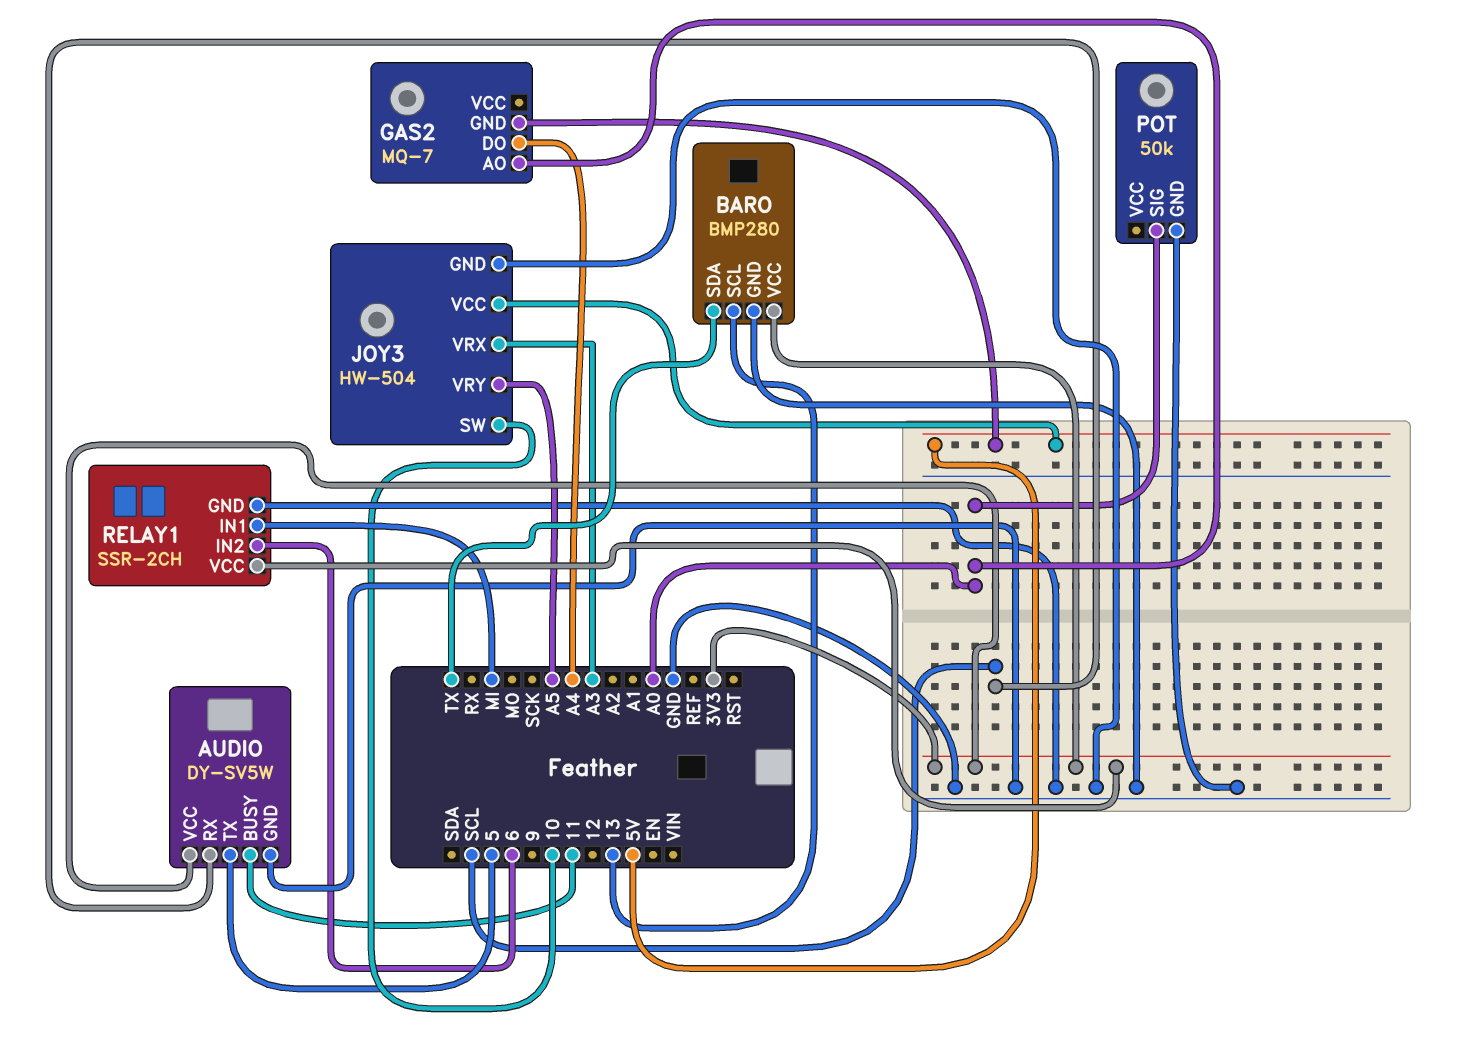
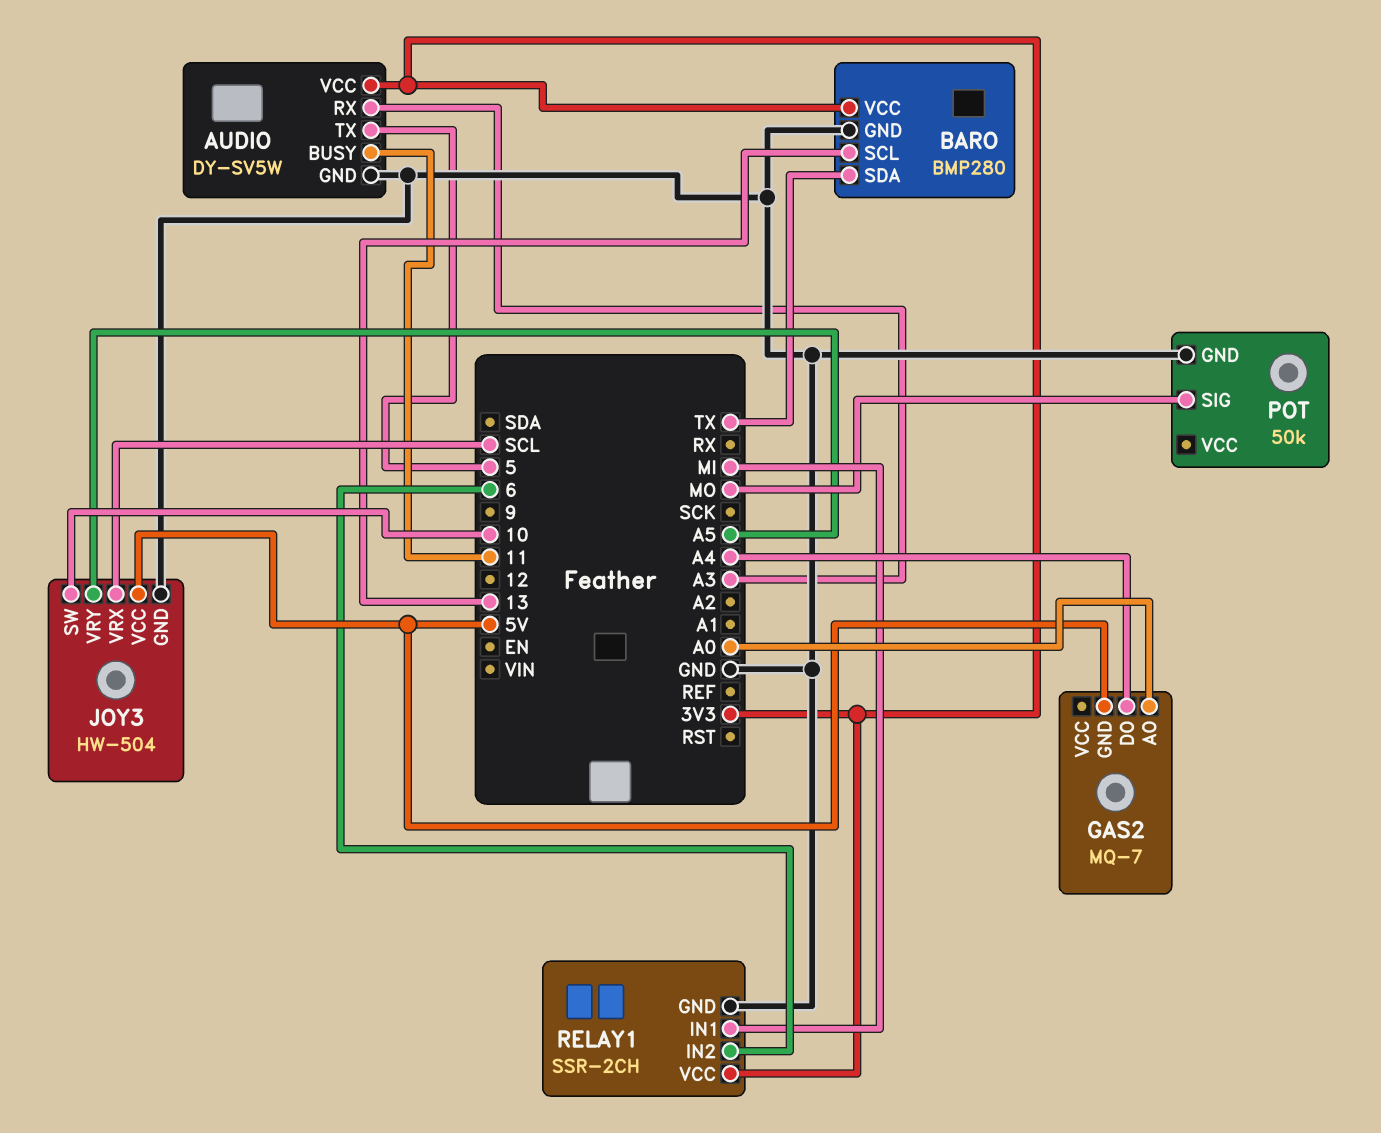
AUDIO pin RX: SCL -> A3
JOY3 pin VRX: A3 -> SCL
POT pin SIG: A0 -> MO

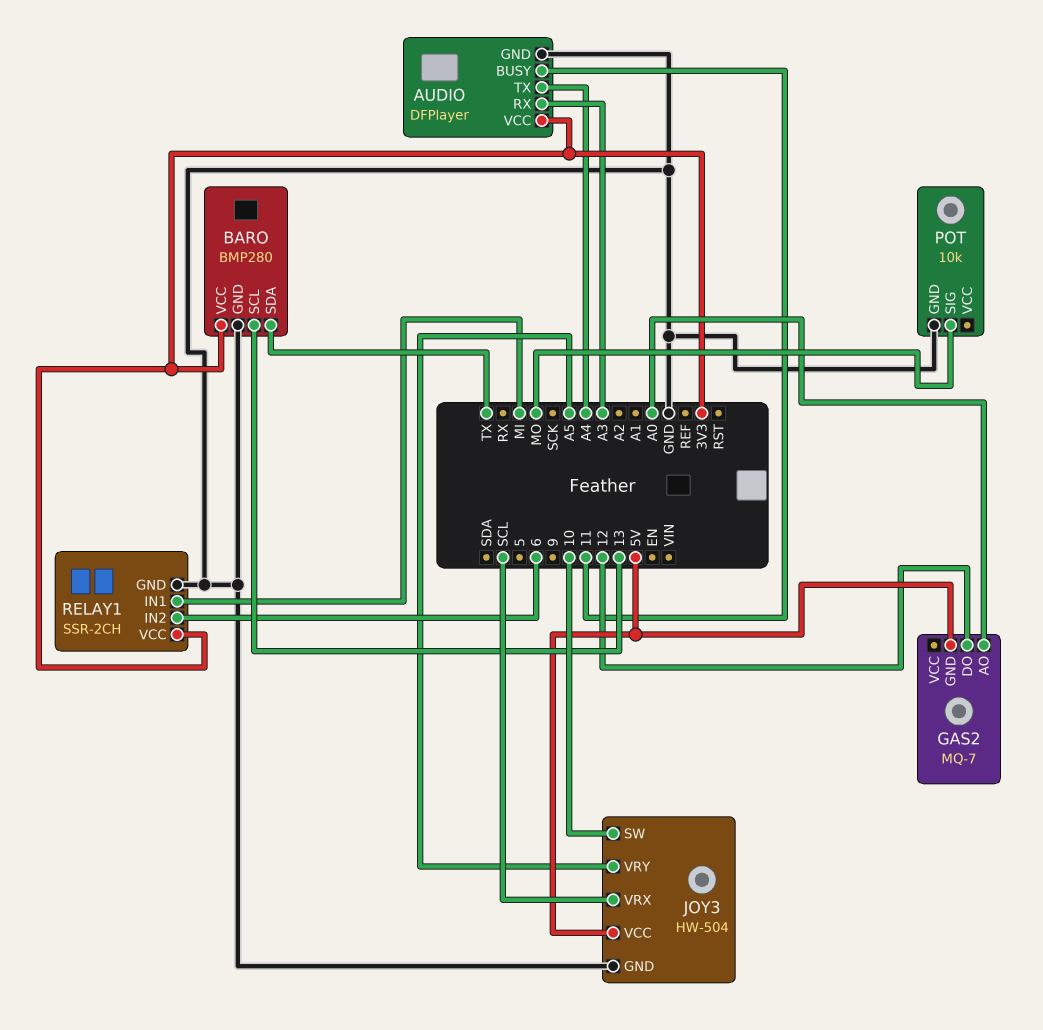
AUDIO: DY-SV5W -> DFPlayer
AUDIO pin TX: 5 -> A4
GAS2 pin DO: A4 -> 12
POT: 50k -> 10k

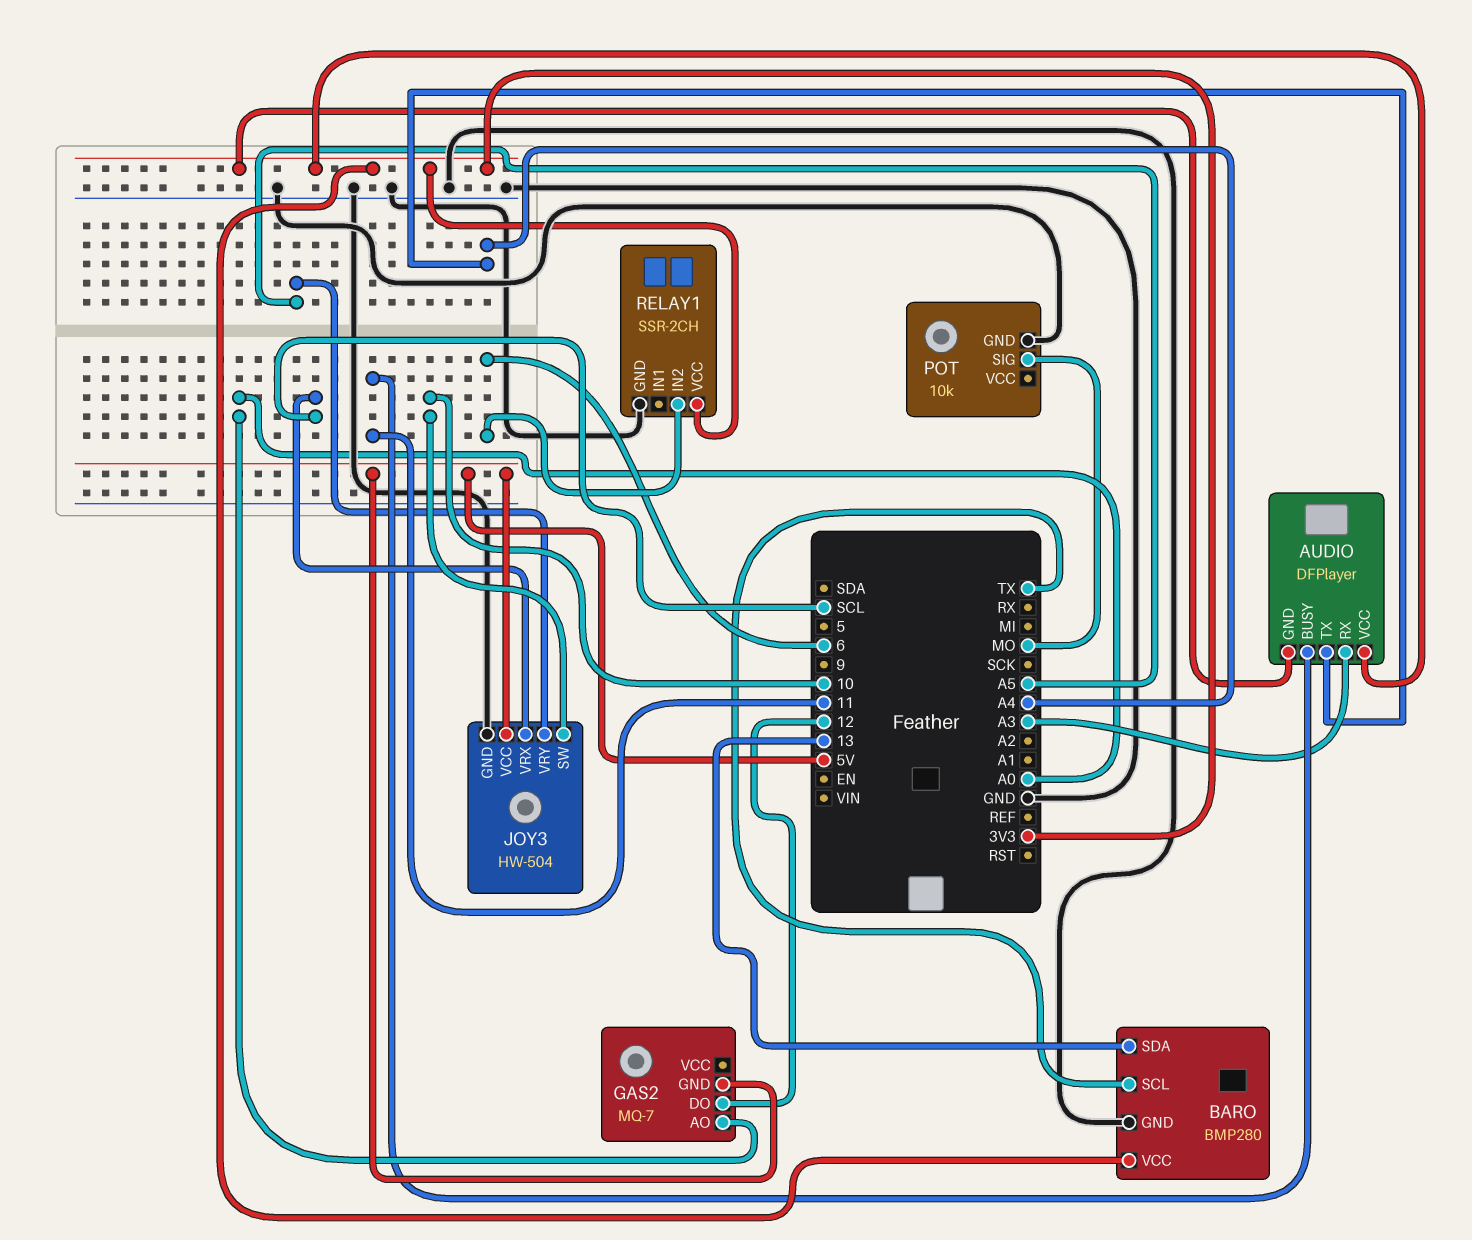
AUDIO pin GND: GND -> 3V3
BARO pin SCL: 13 -> TX
BARO pin SDA: TX -> 13
RELAY1 pin IN1: MI -> none

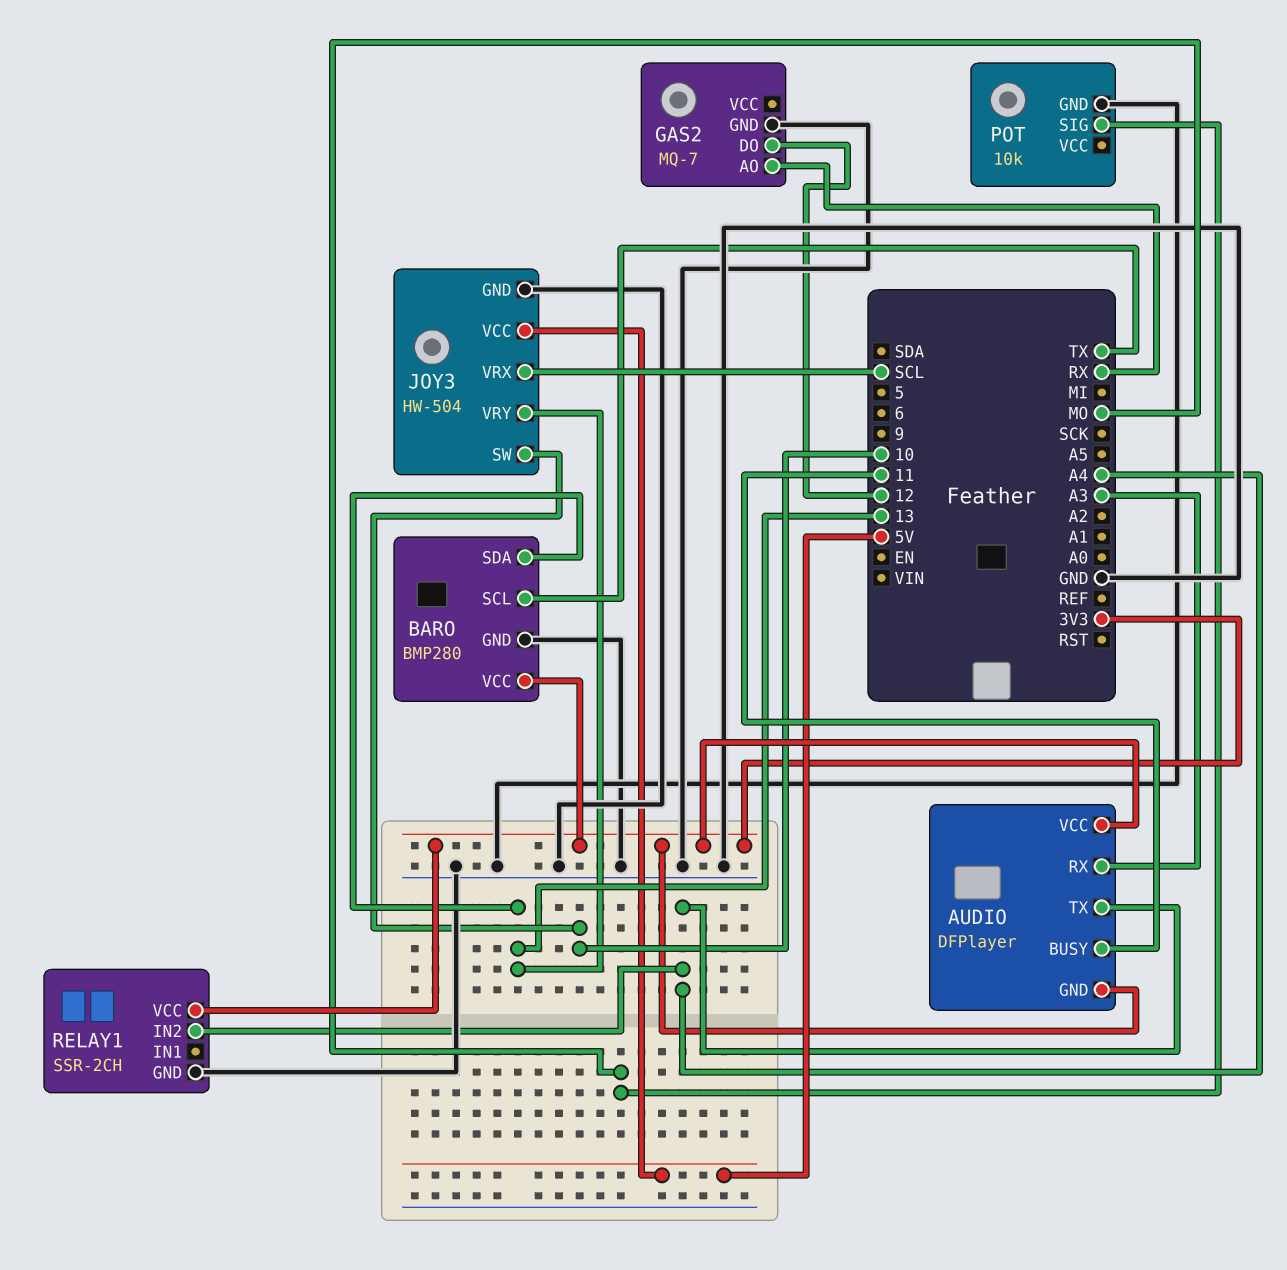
GAS2 pin AO: A0 -> RX
GAS2 pin GND: 5V -> GND
JOY3 pin VRY: A5 -> 13
RELAY1 pin IN2: 6 -> A4

